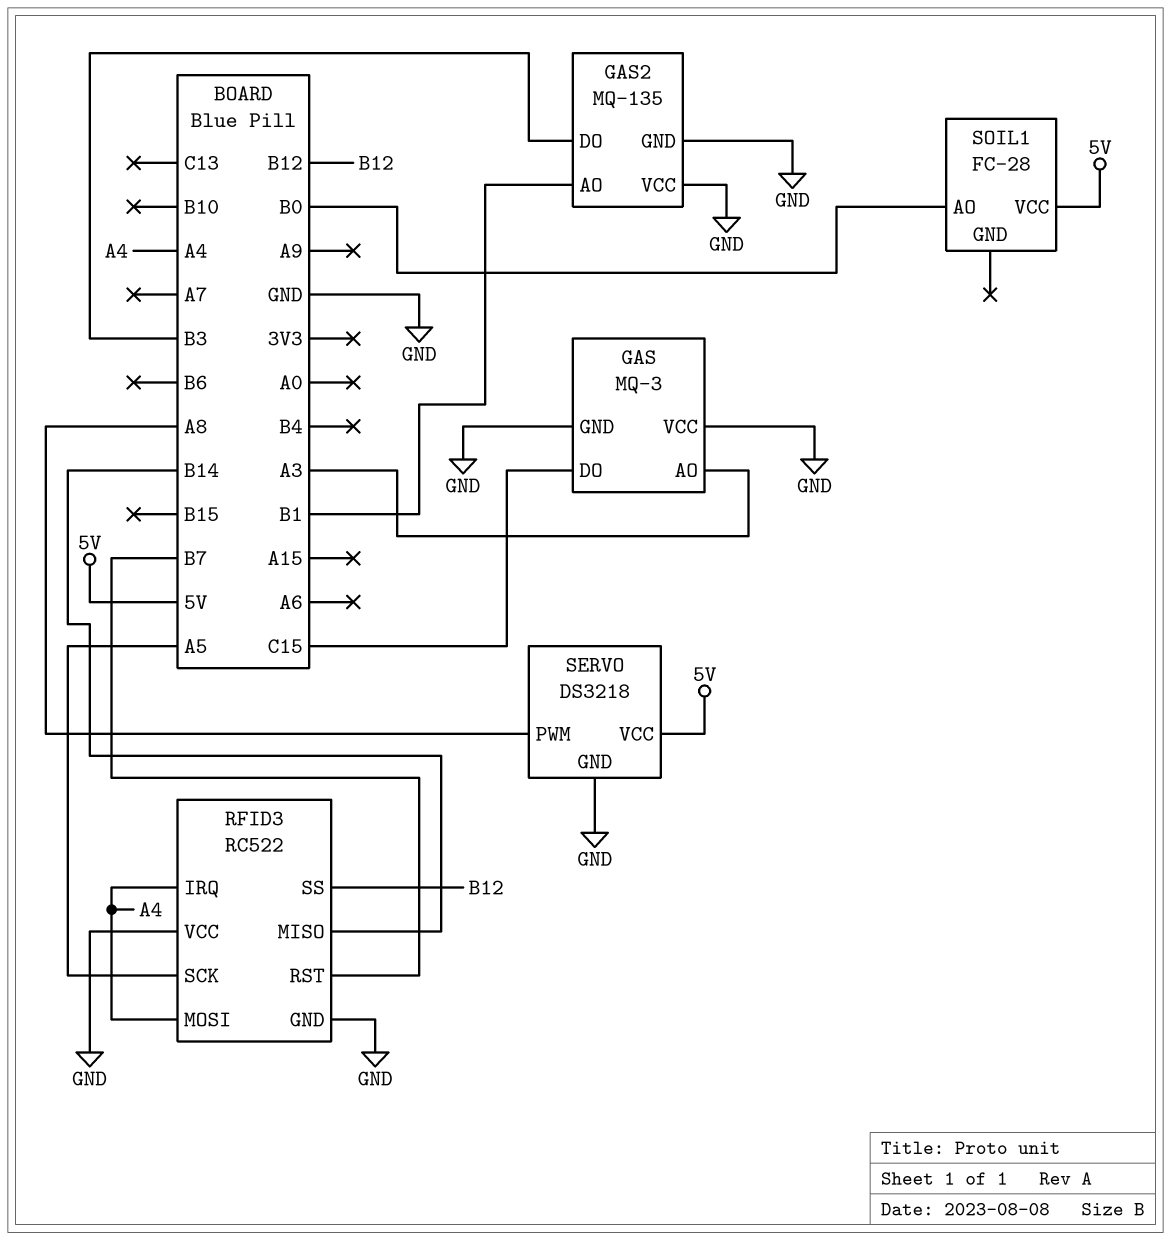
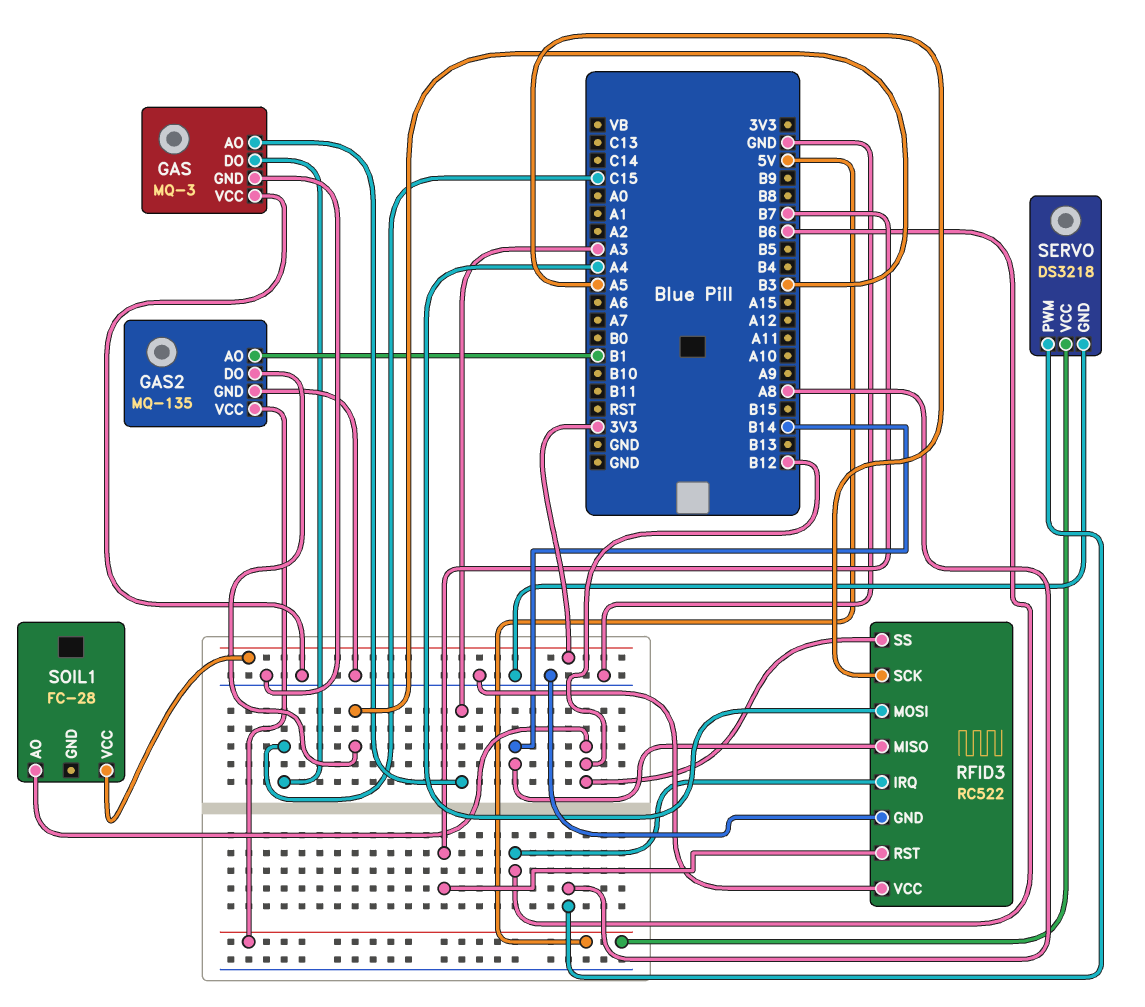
GAS2 pin VCC: GND -> 5V
RFID3 pin IRQ: A4 -> B6
SOIL1 pin AO: B0 -> B12
SOIL1 pin VCC: 5V -> 3V3

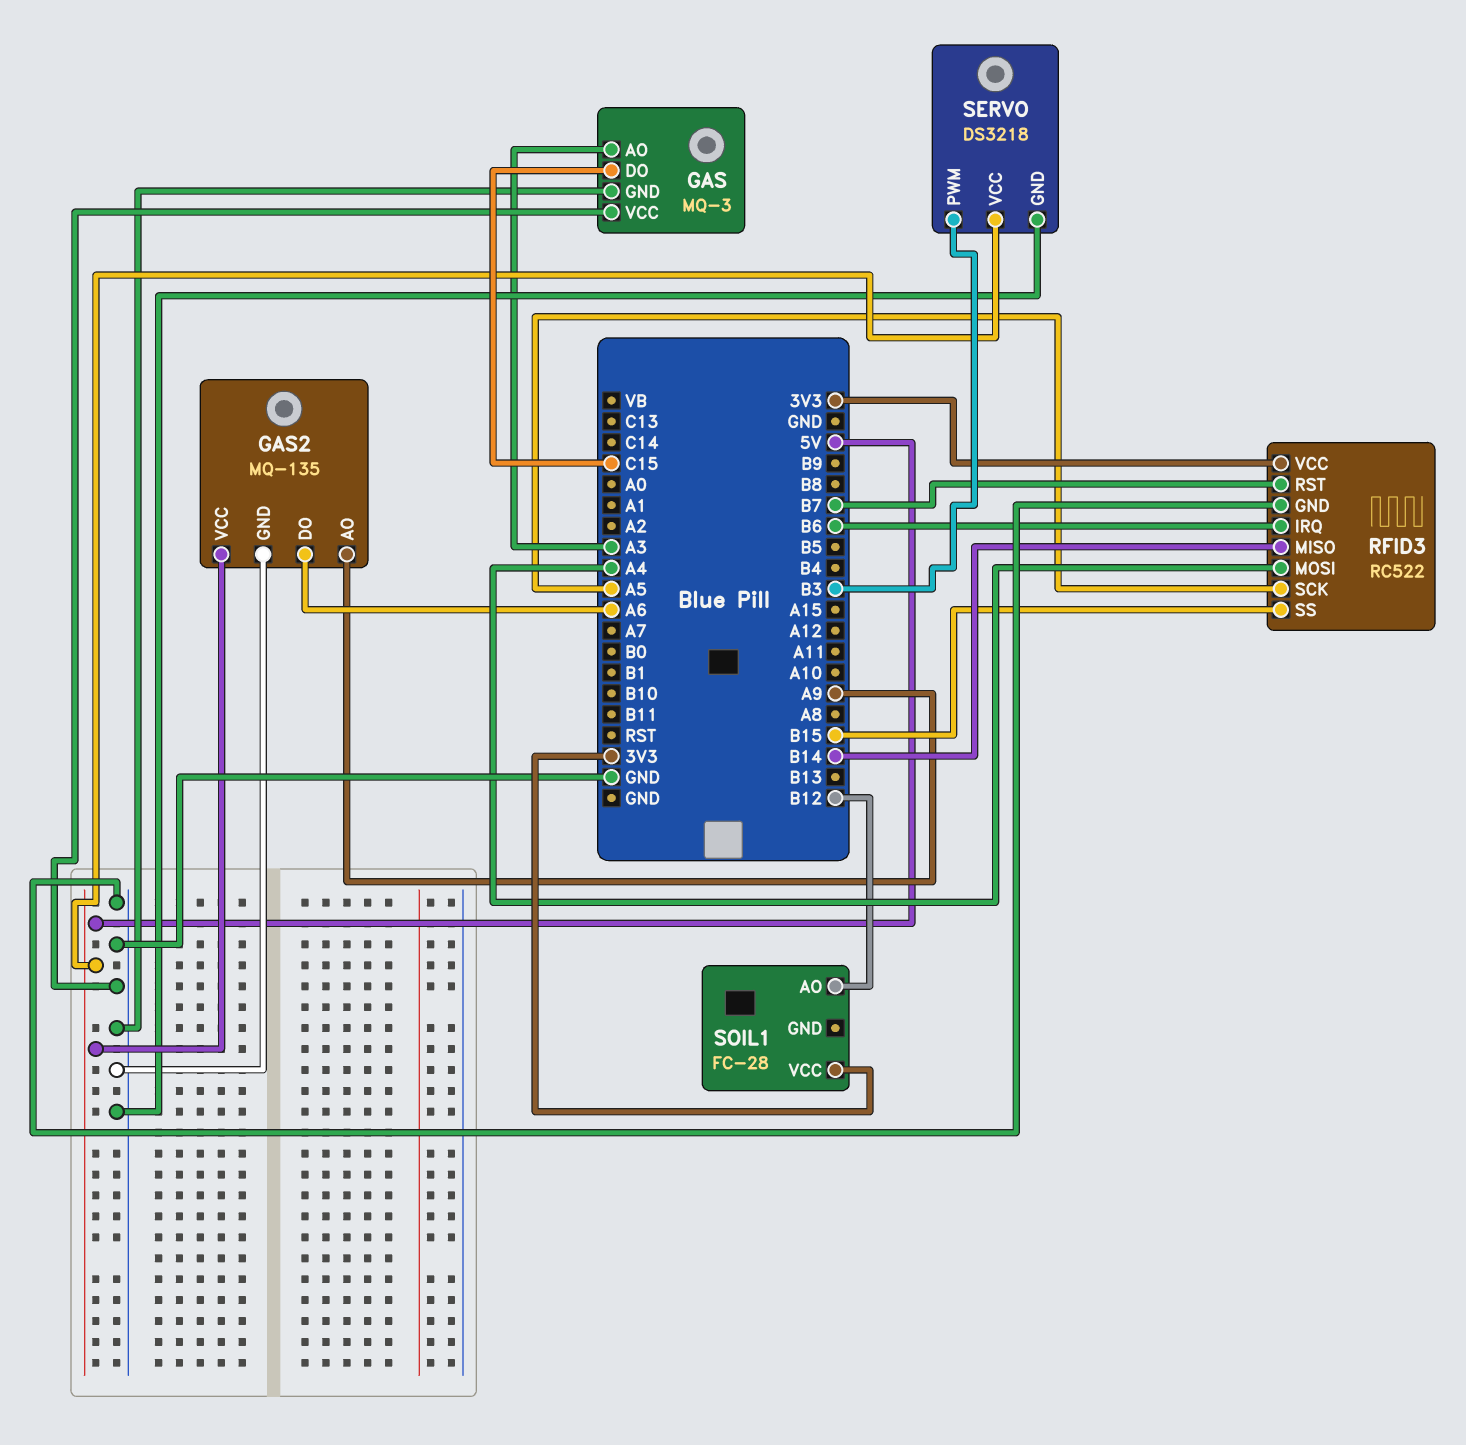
GAS2 pin AO: B1 -> A9
GAS2 pin DO: B3 -> A6
RFID3 pin SS: B12 -> B15
RFID3 pin VCC: GND -> 3V3
SERVO pin PWM: A8 -> B3

